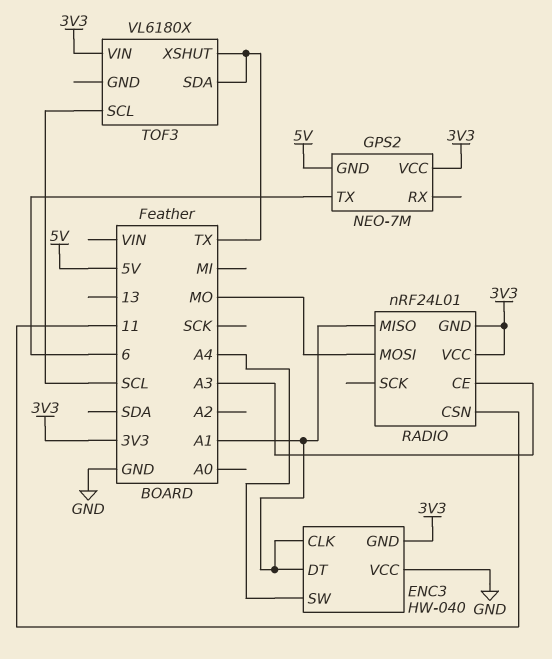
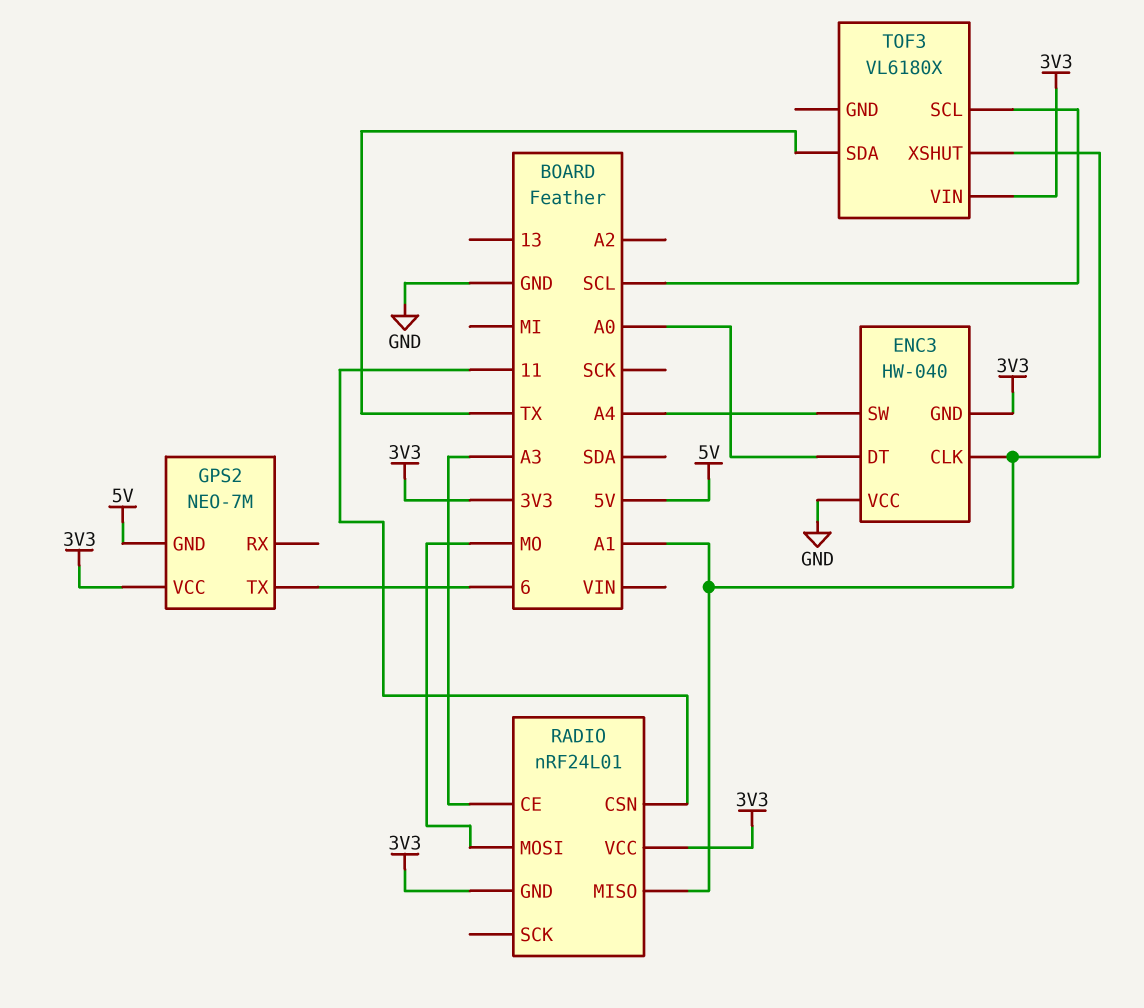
ENC3 pin DT: A1 -> A0
TOF3 pin XSHUT: TX -> A1

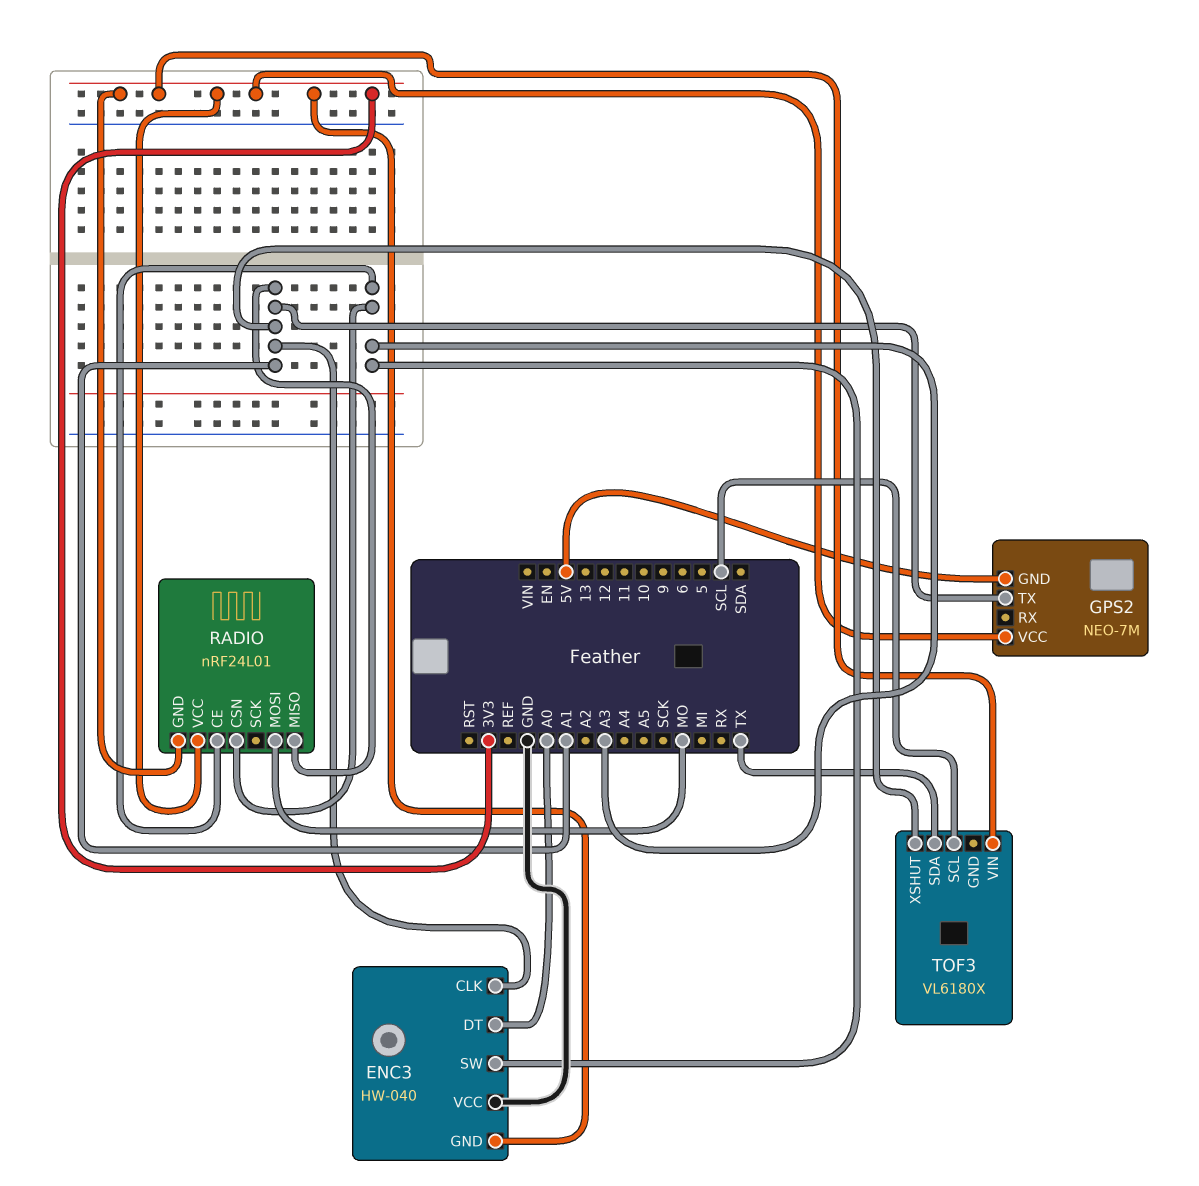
ENC3 pin SW: A4 -> A3
GPS2 pin TX: 6 -> A1
RADIO pin CSN: 11 -> A3

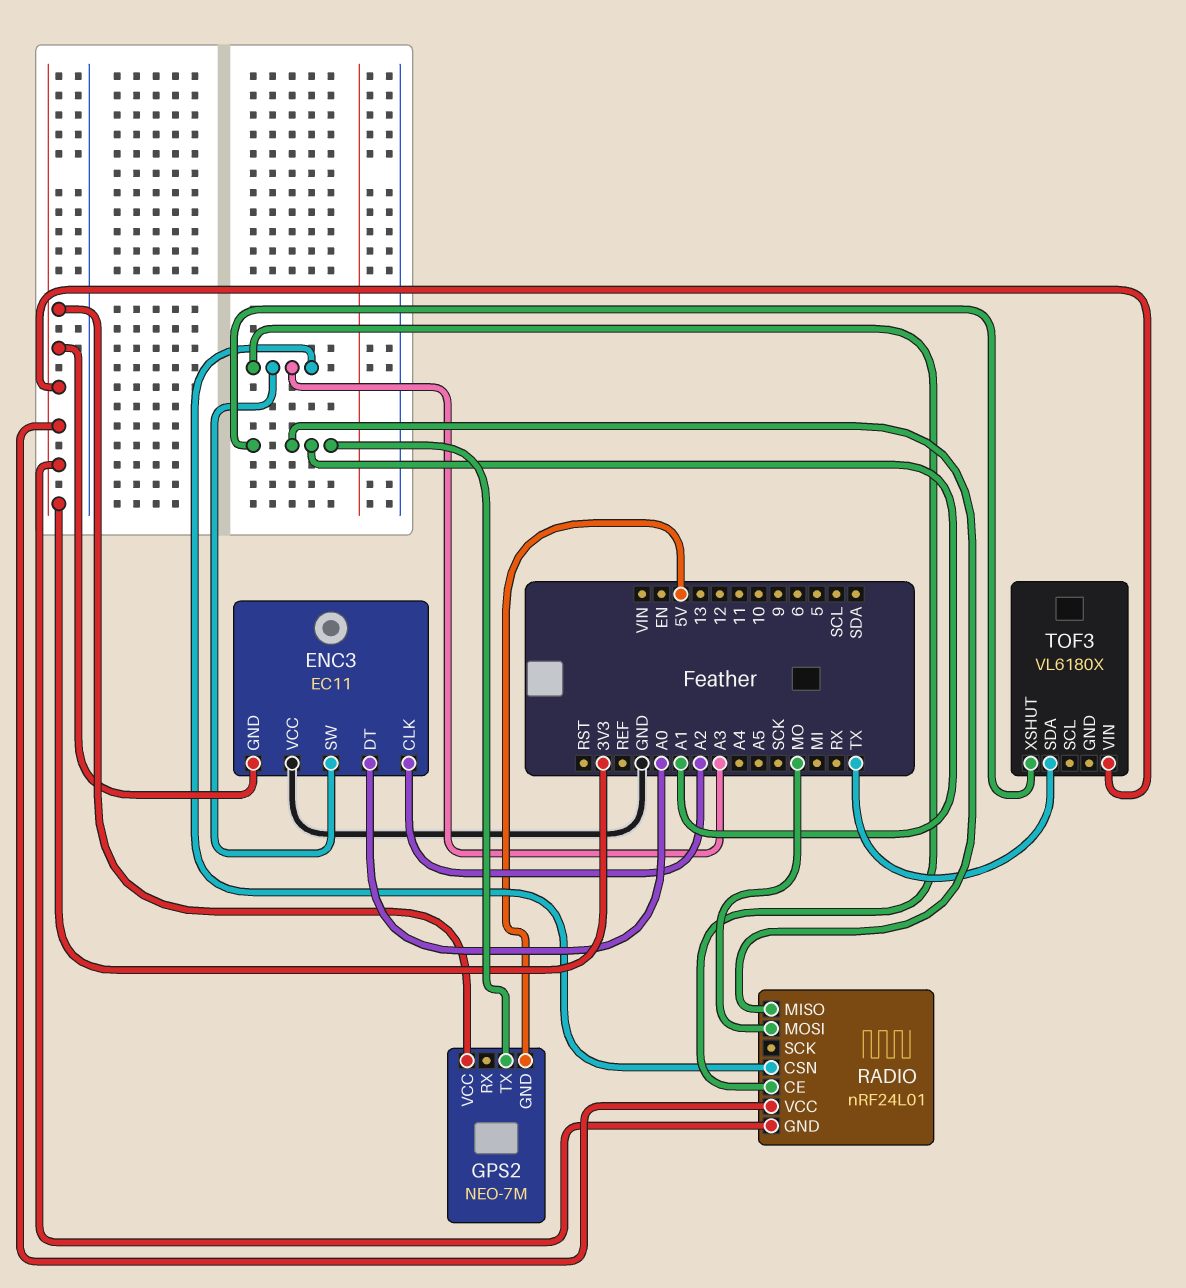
ENC3: HW-040 -> EC11
ENC3 pin CLK: A1 -> A2
TOF3 pin SCL: SCL -> none

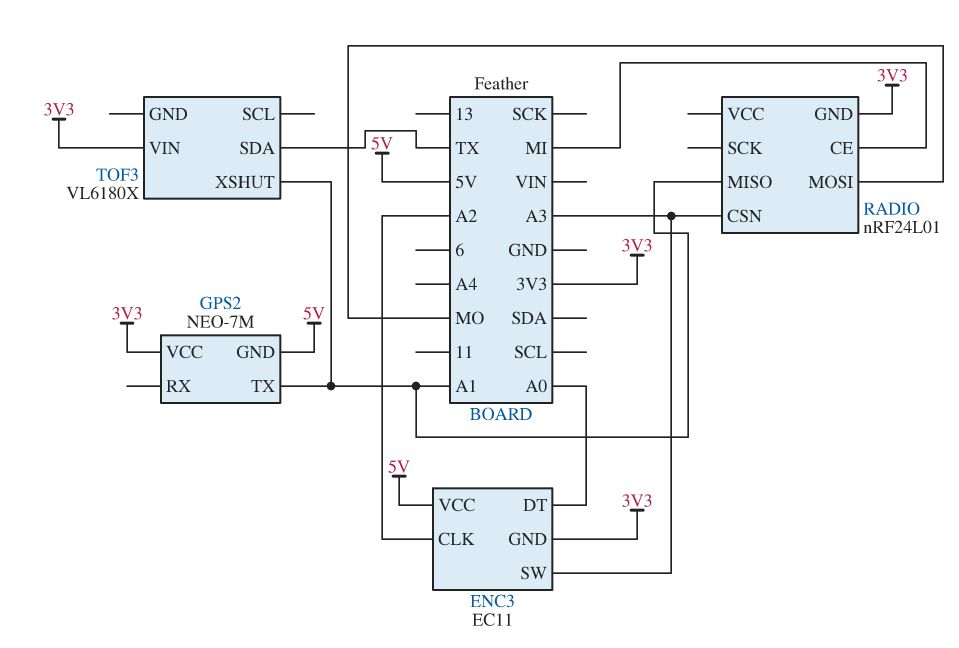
ENC3 pin VCC: GND -> 5V
RADIO pin CE: A3 -> MI
RADIO pin VCC: 3V3 -> none

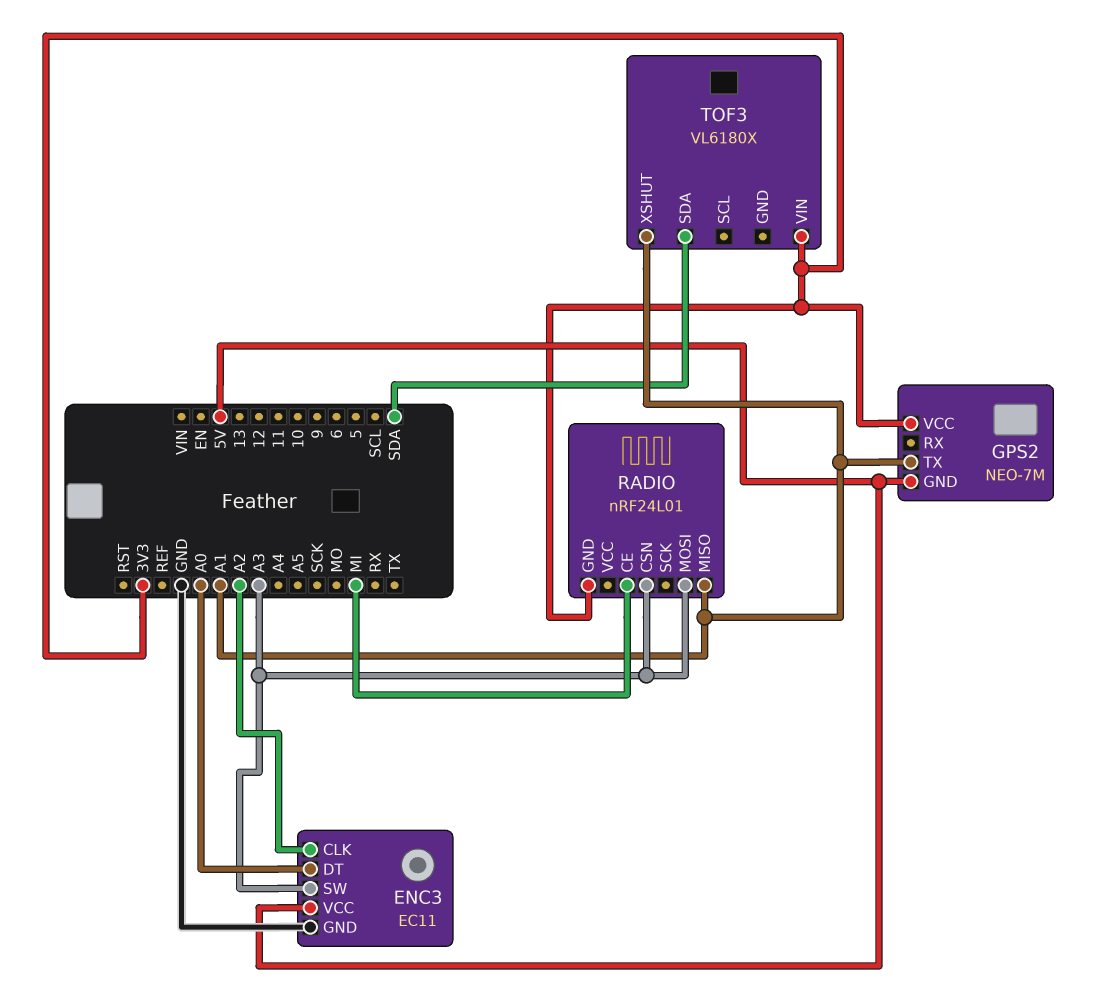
ENC3 pin GND: 3V3 -> GND
RADIO pin MOSI: MO -> A3
TOF3 pin SDA: TX -> SDA

